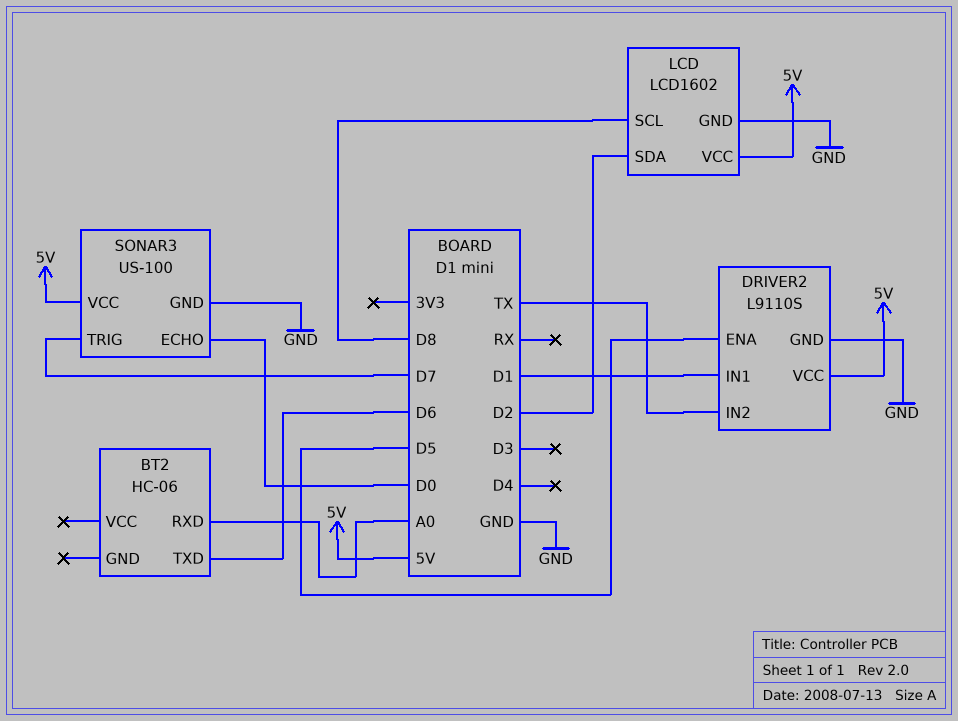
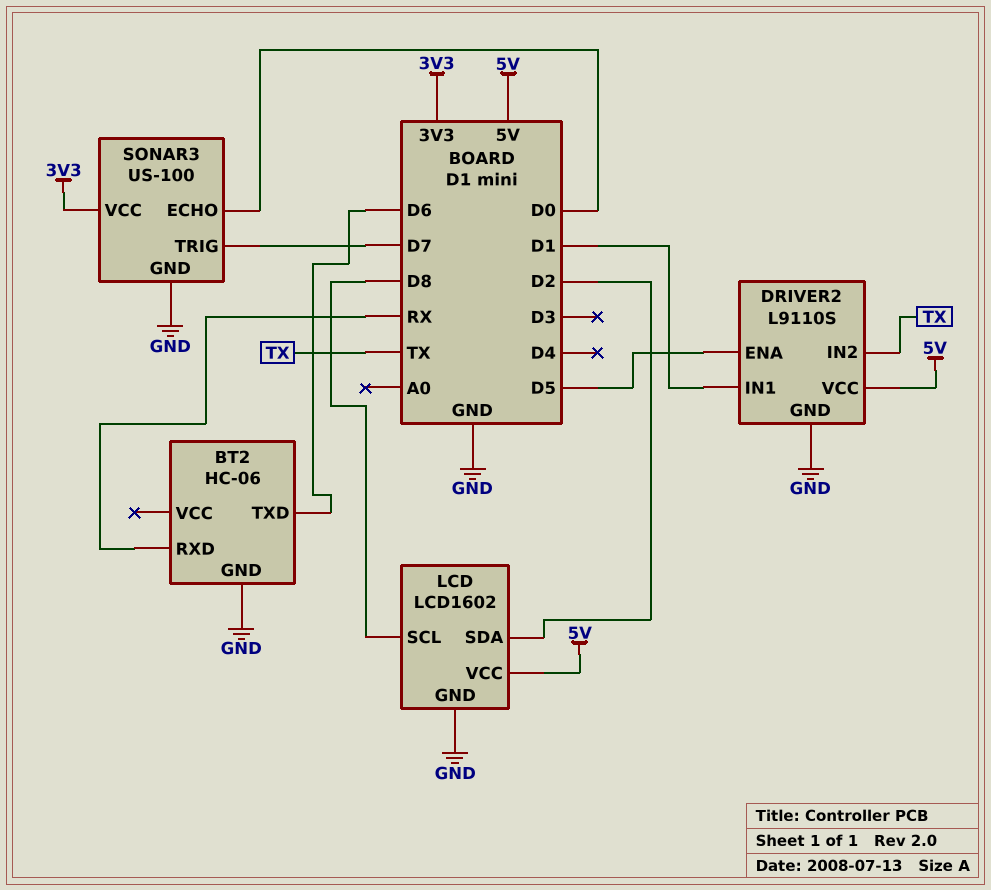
BT2 pin GND: none -> GND
BT2 pin RXD: A0 -> RX
SONAR3 pin VCC: 5V -> 3V3

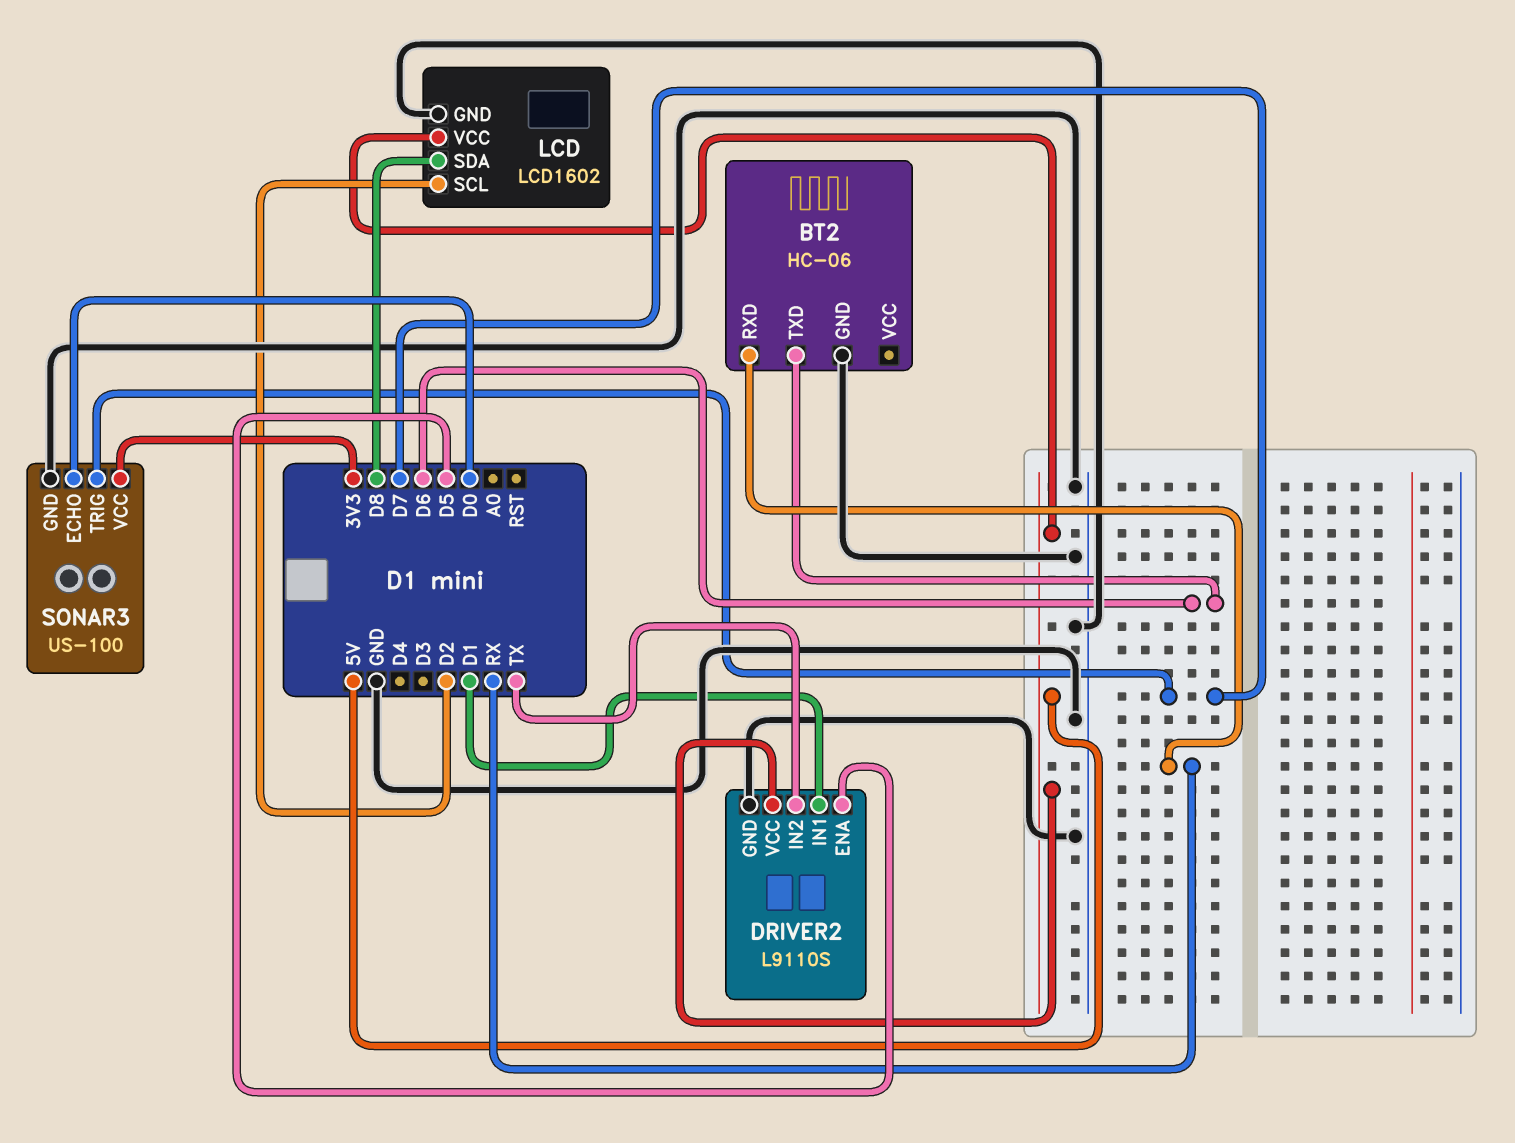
LCD pin SCL: D8 -> D2
LCD pin SDA: D2 -> D8

